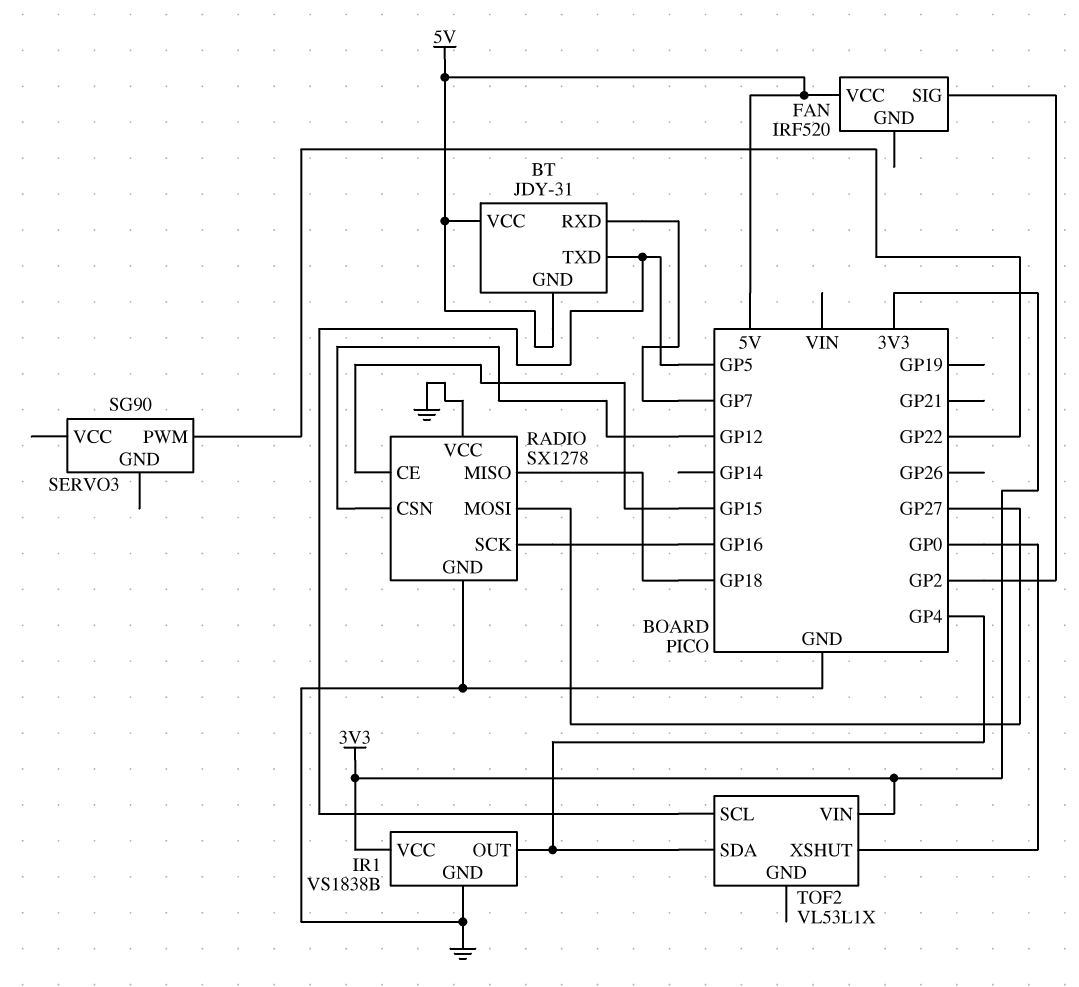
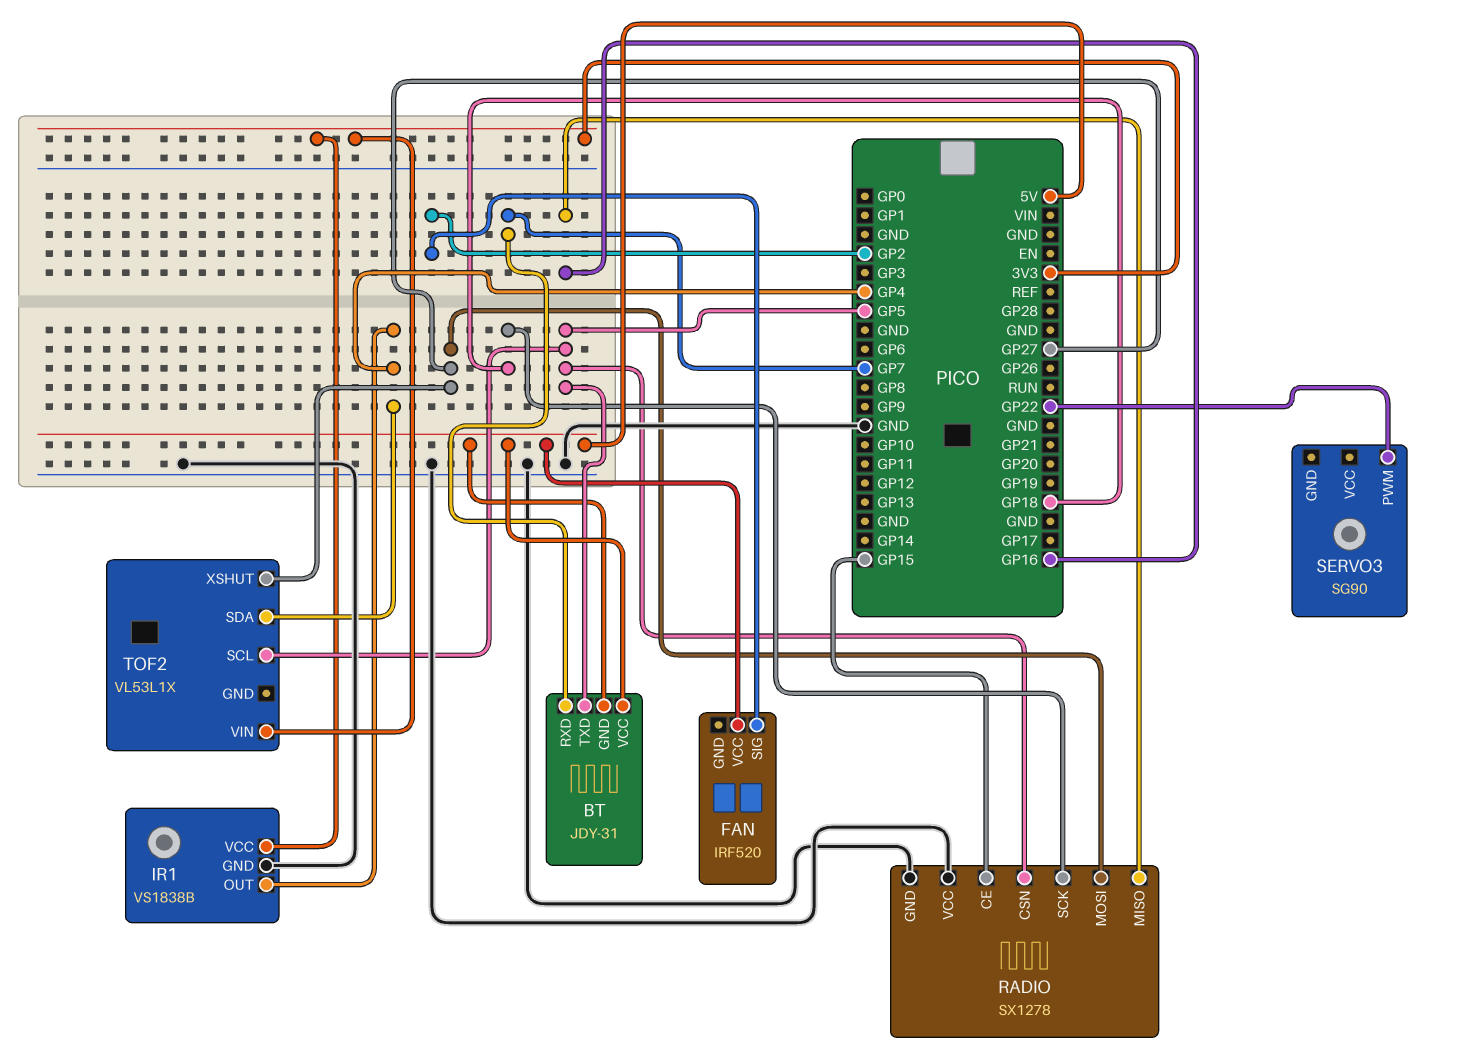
RADIO pin CSN: GP12 -> GP5
RADIO pin MISO: GP18 -> GP16
RADIO pin SCK: GP16 -> GP18
TOF2 pin XSHUT: GP0 -> GP27

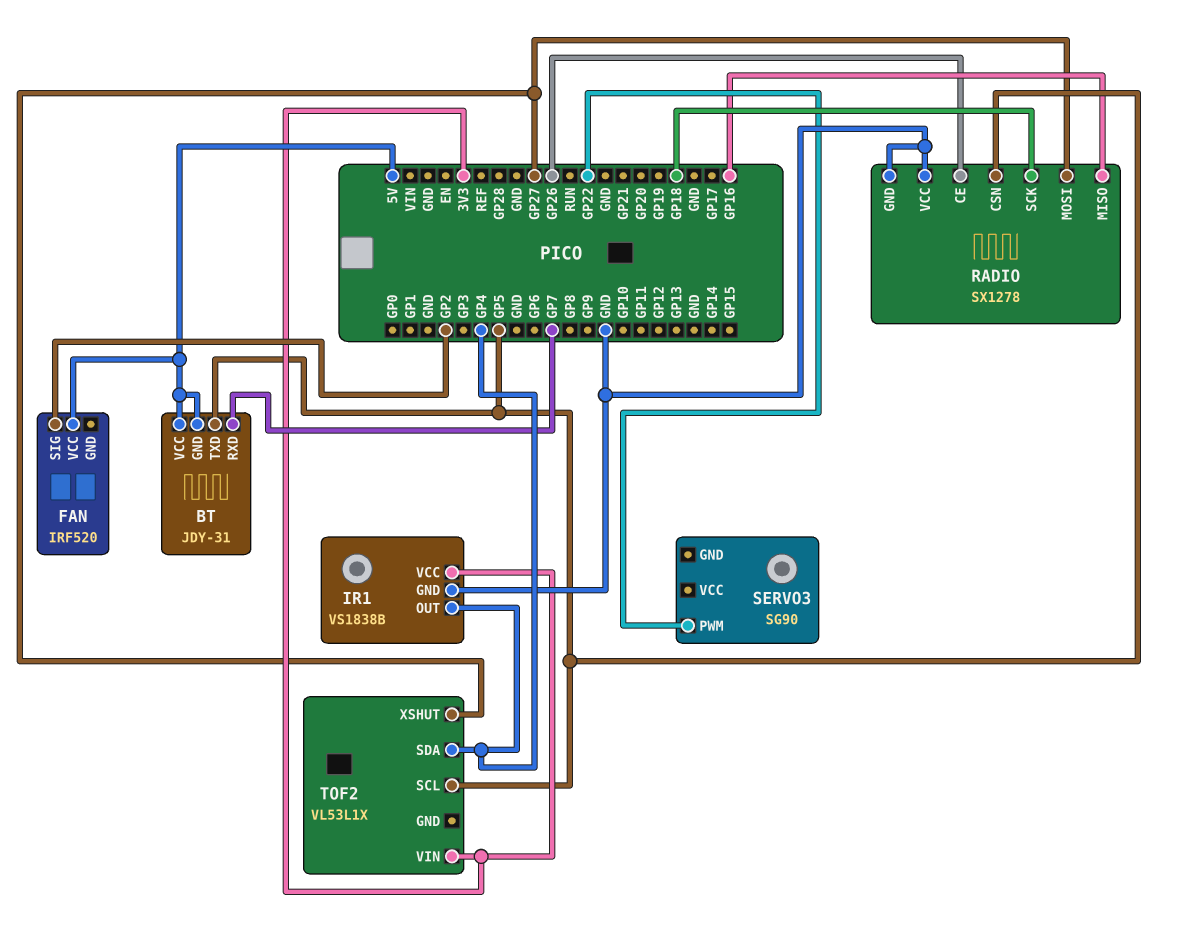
RADIO pin CE: GP15 -> GP26

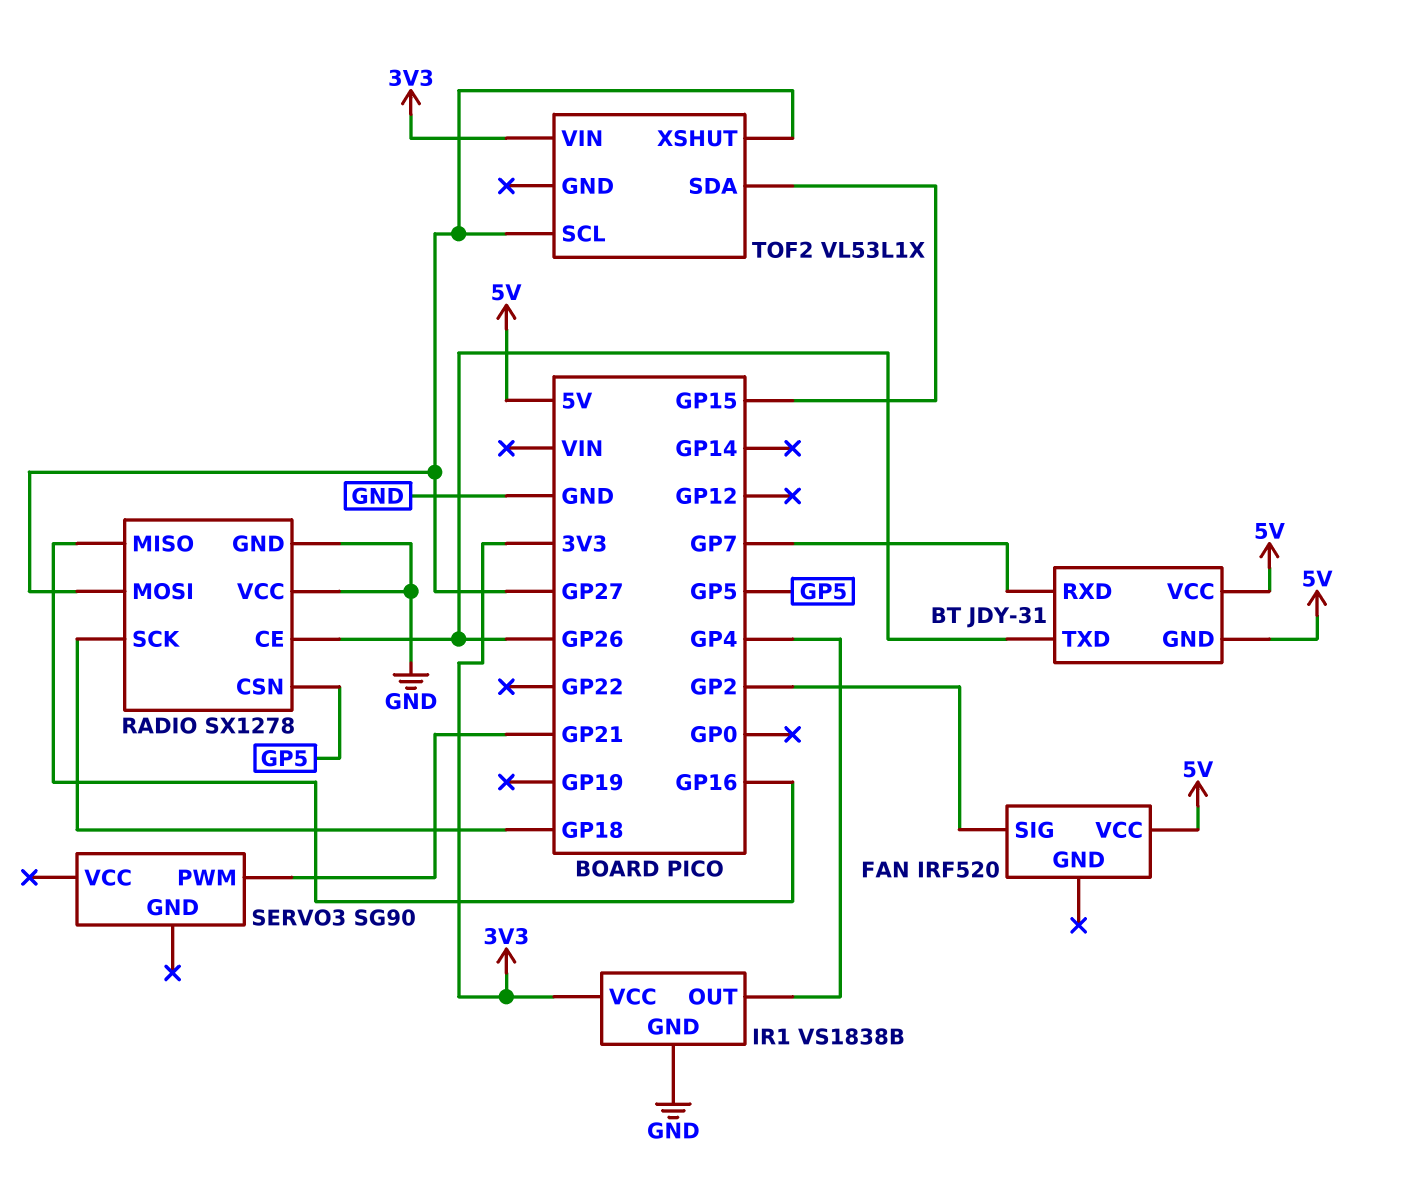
BT pin TXD: GP5 -> GP26
SERVO3 pin PWM: GP22 -> GP21
TOF2 pin SCL: GP5 -> GP27
TOF2 pin SDA: GP4 -> GP15

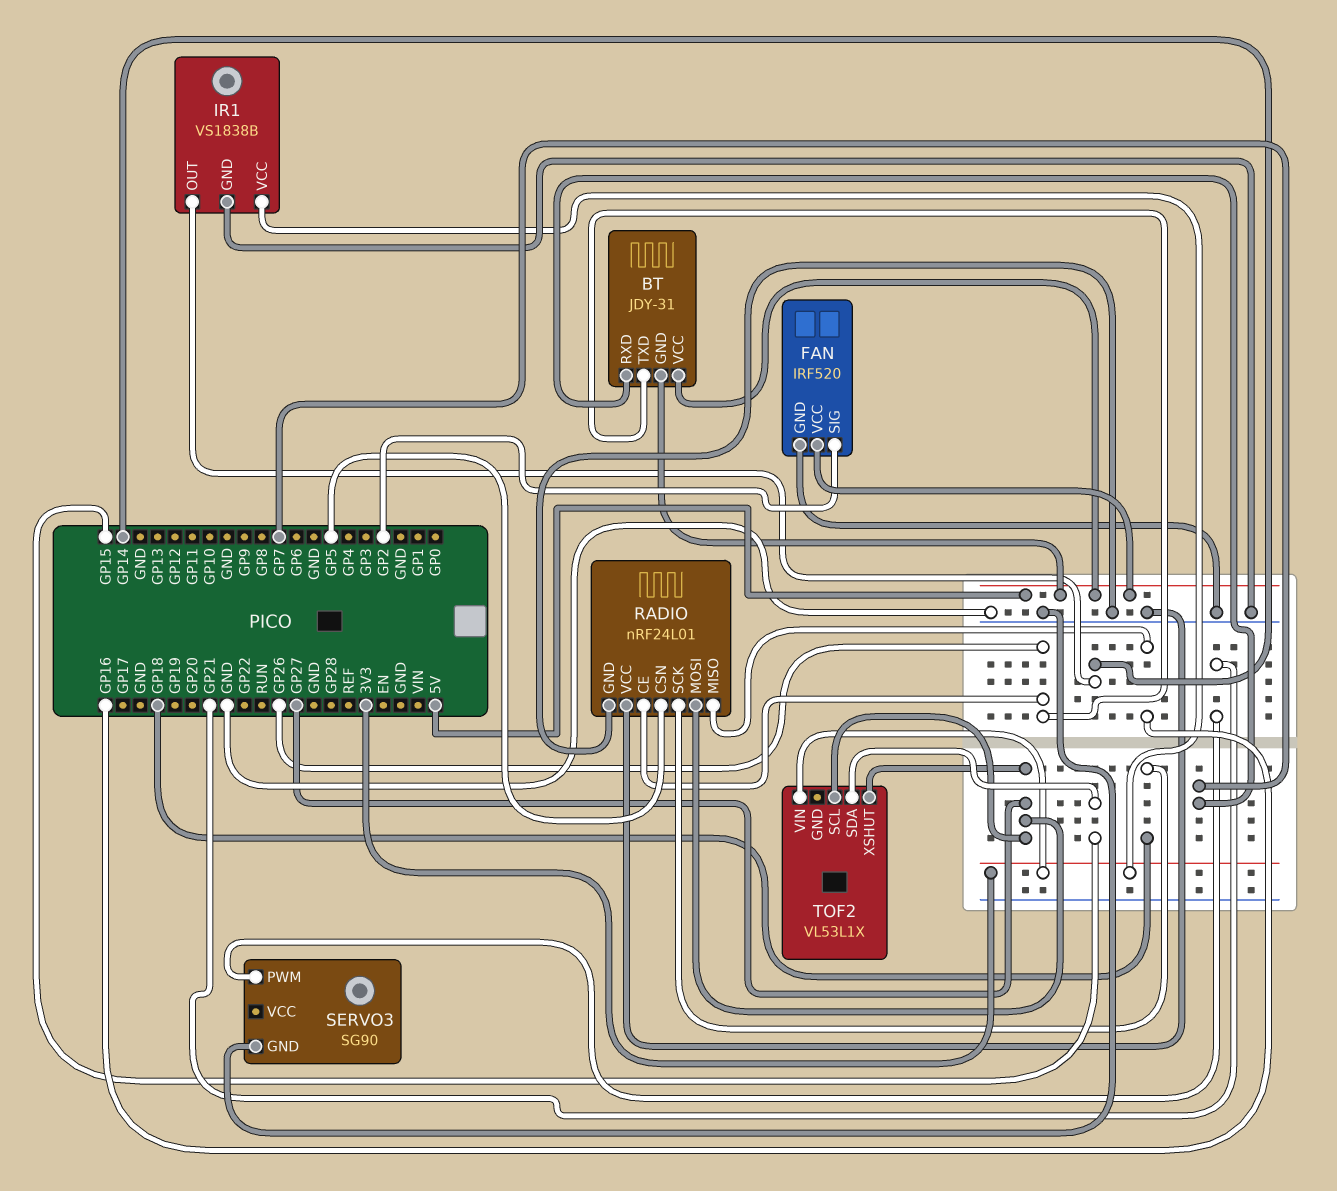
FAN pin GND: none -> GND
IR1 pin OUT: GP4 -> GP14
RADIO: SX1278 -> nRF24L01
SERVO3 pin GND: none -> GND

